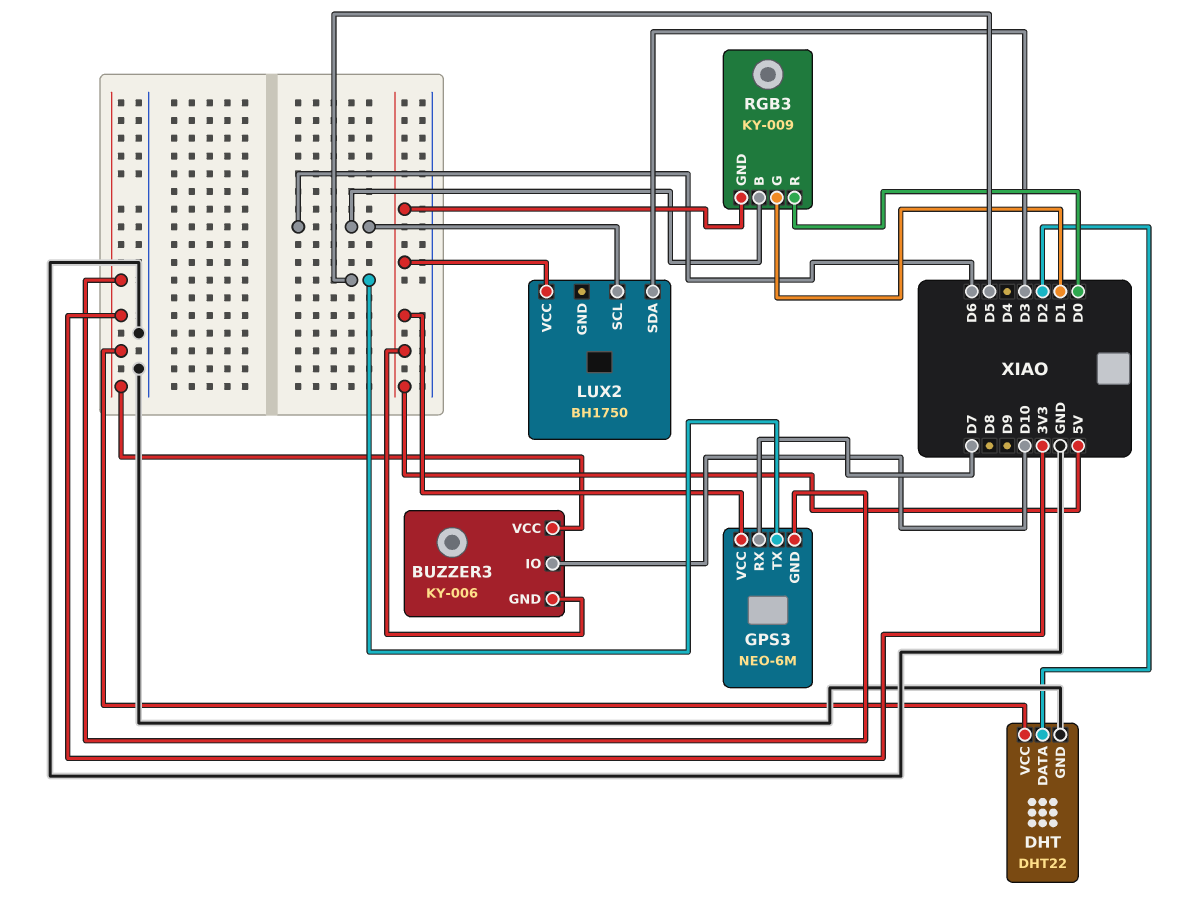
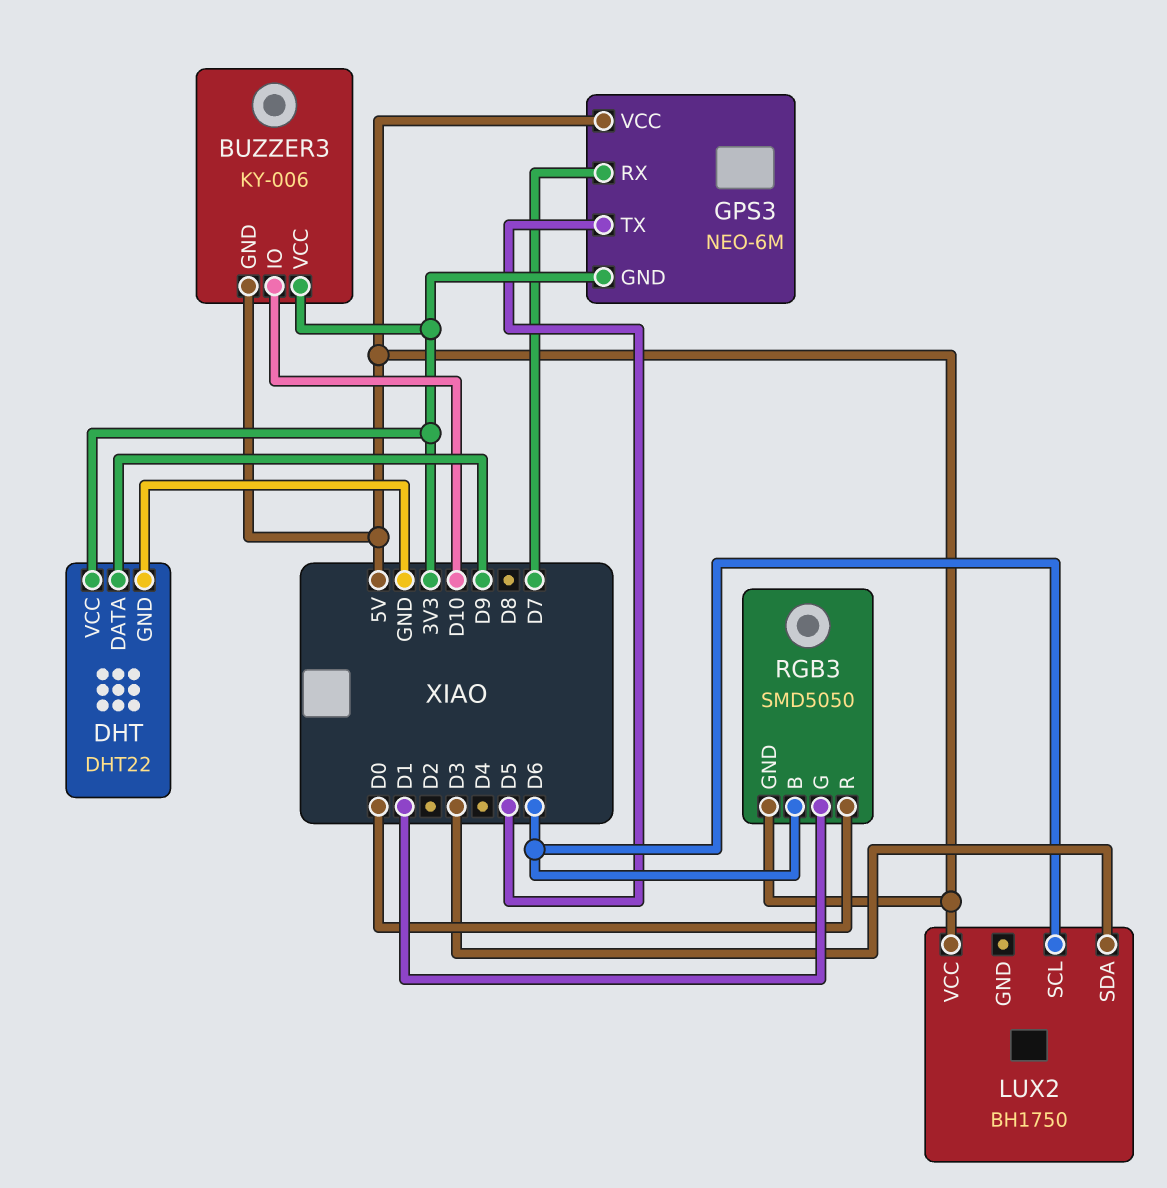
DHT pin DATA: D2 -> D9
RGB3: KY-009 -> SMD5050

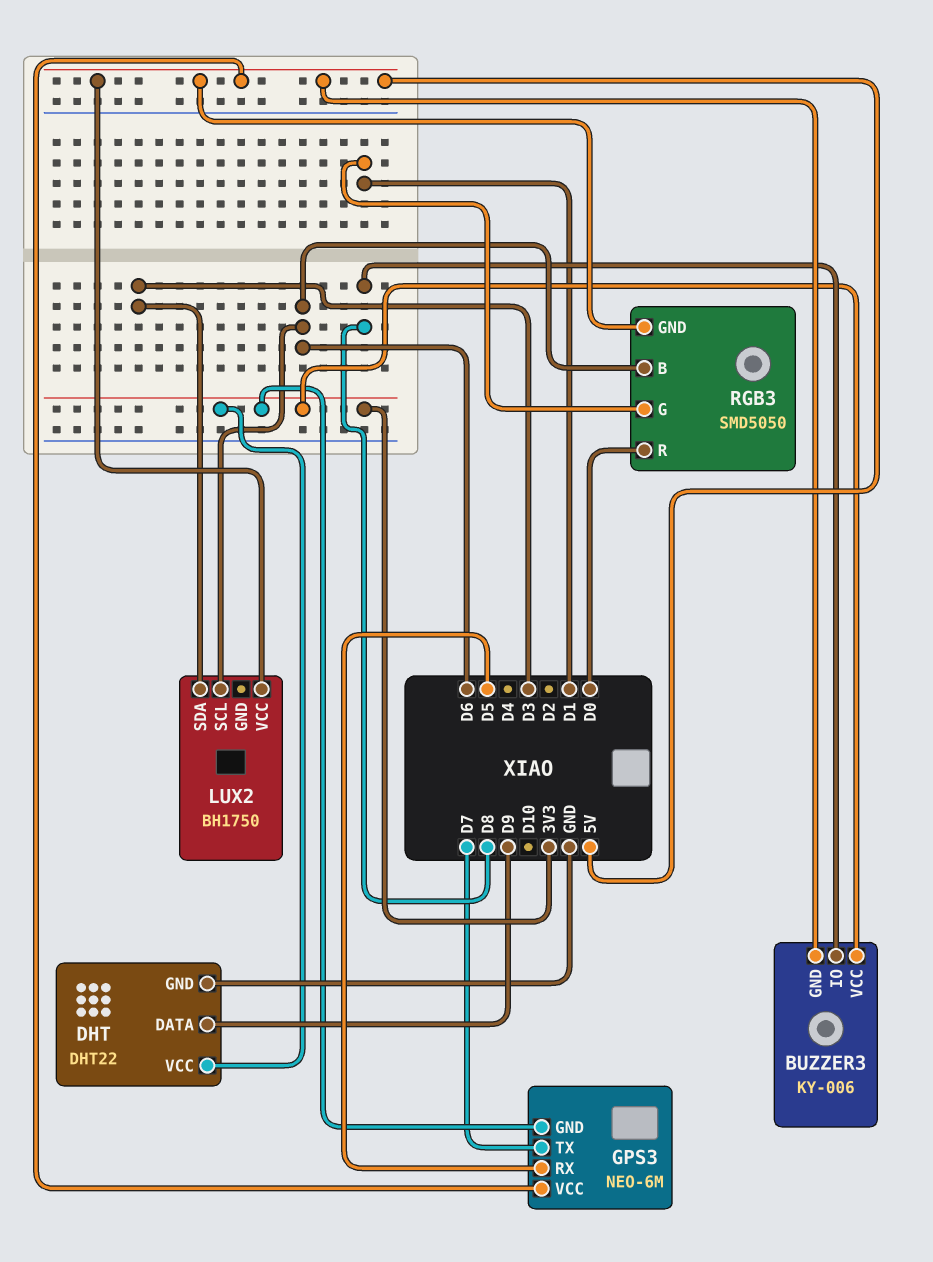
BUZZER3 pin IO: D10 -> D8
GPS3 pin RX: D7 -> D5
GPS3 pin TX: D5 -> D7

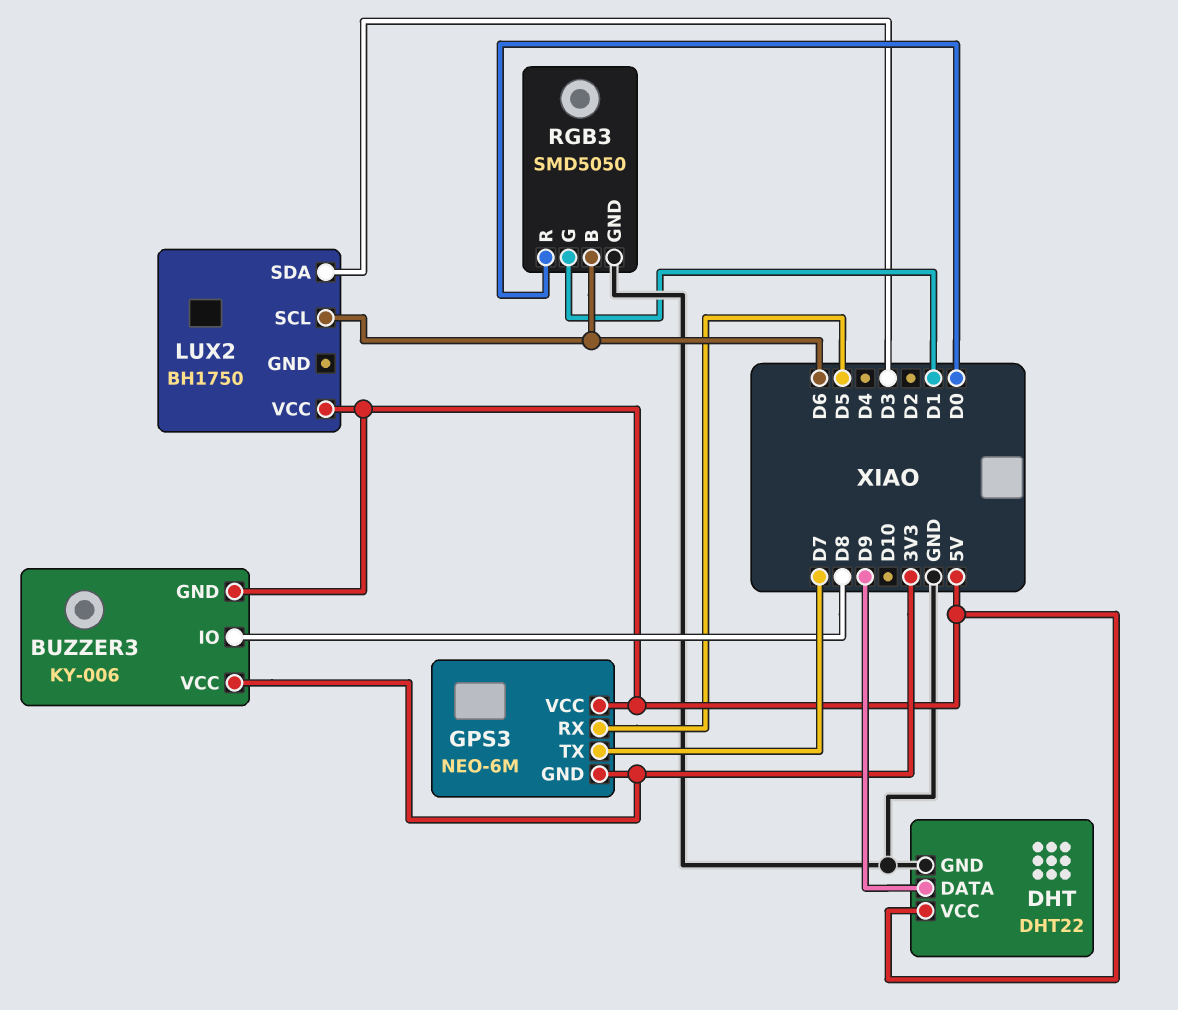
DHT pin VCC: 3V3 -> 5V
RGB3 pin GND: 5V -> GND

